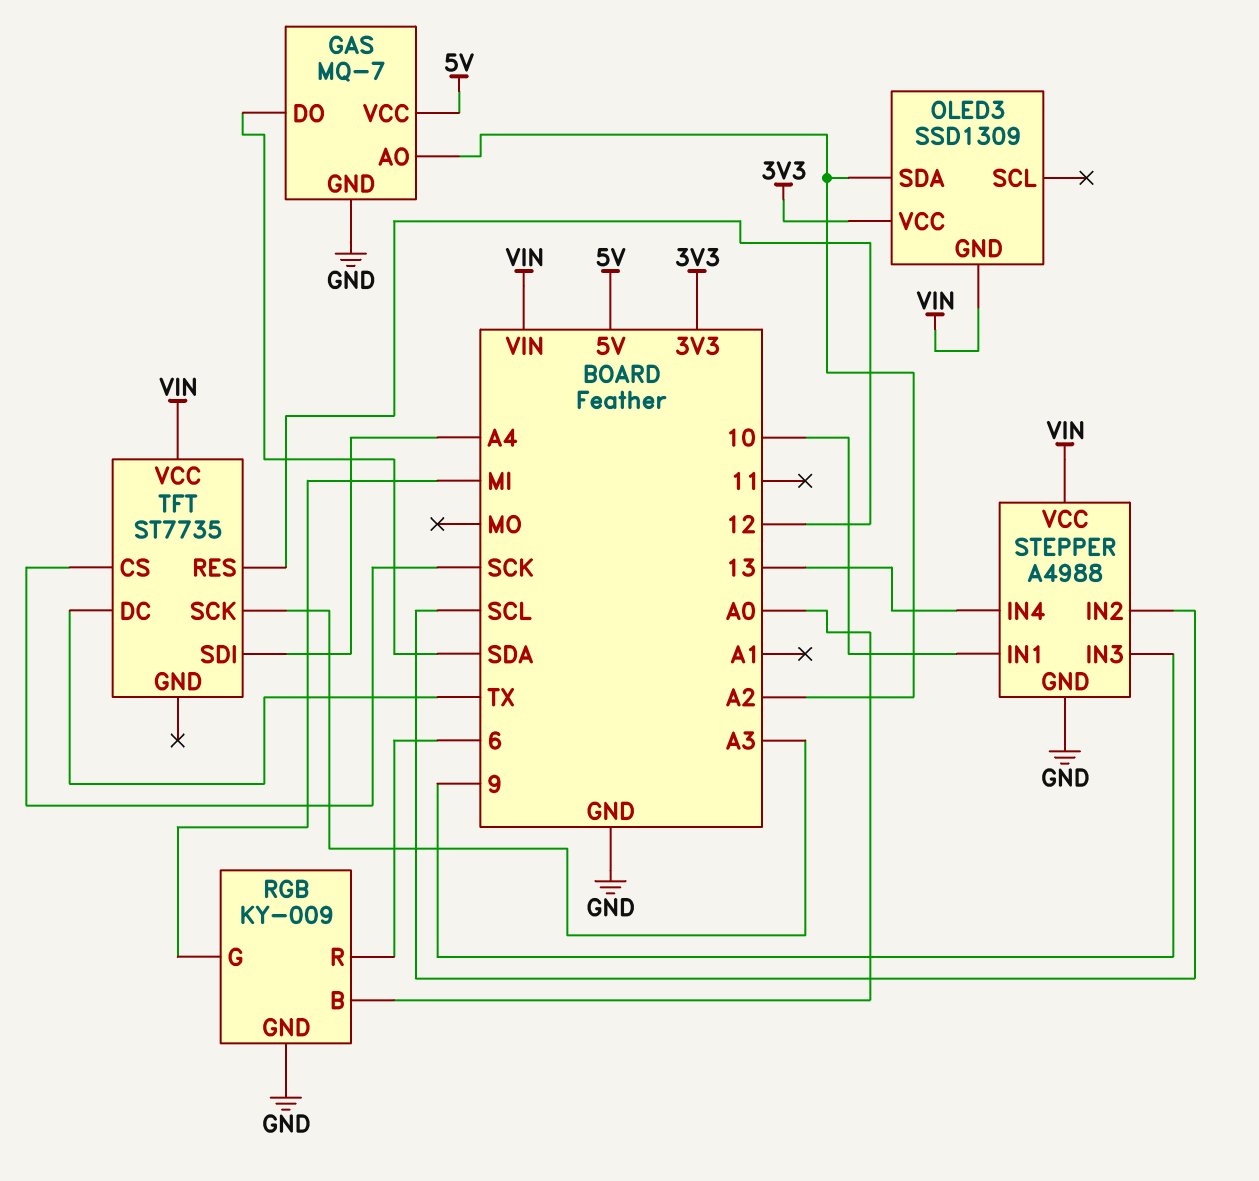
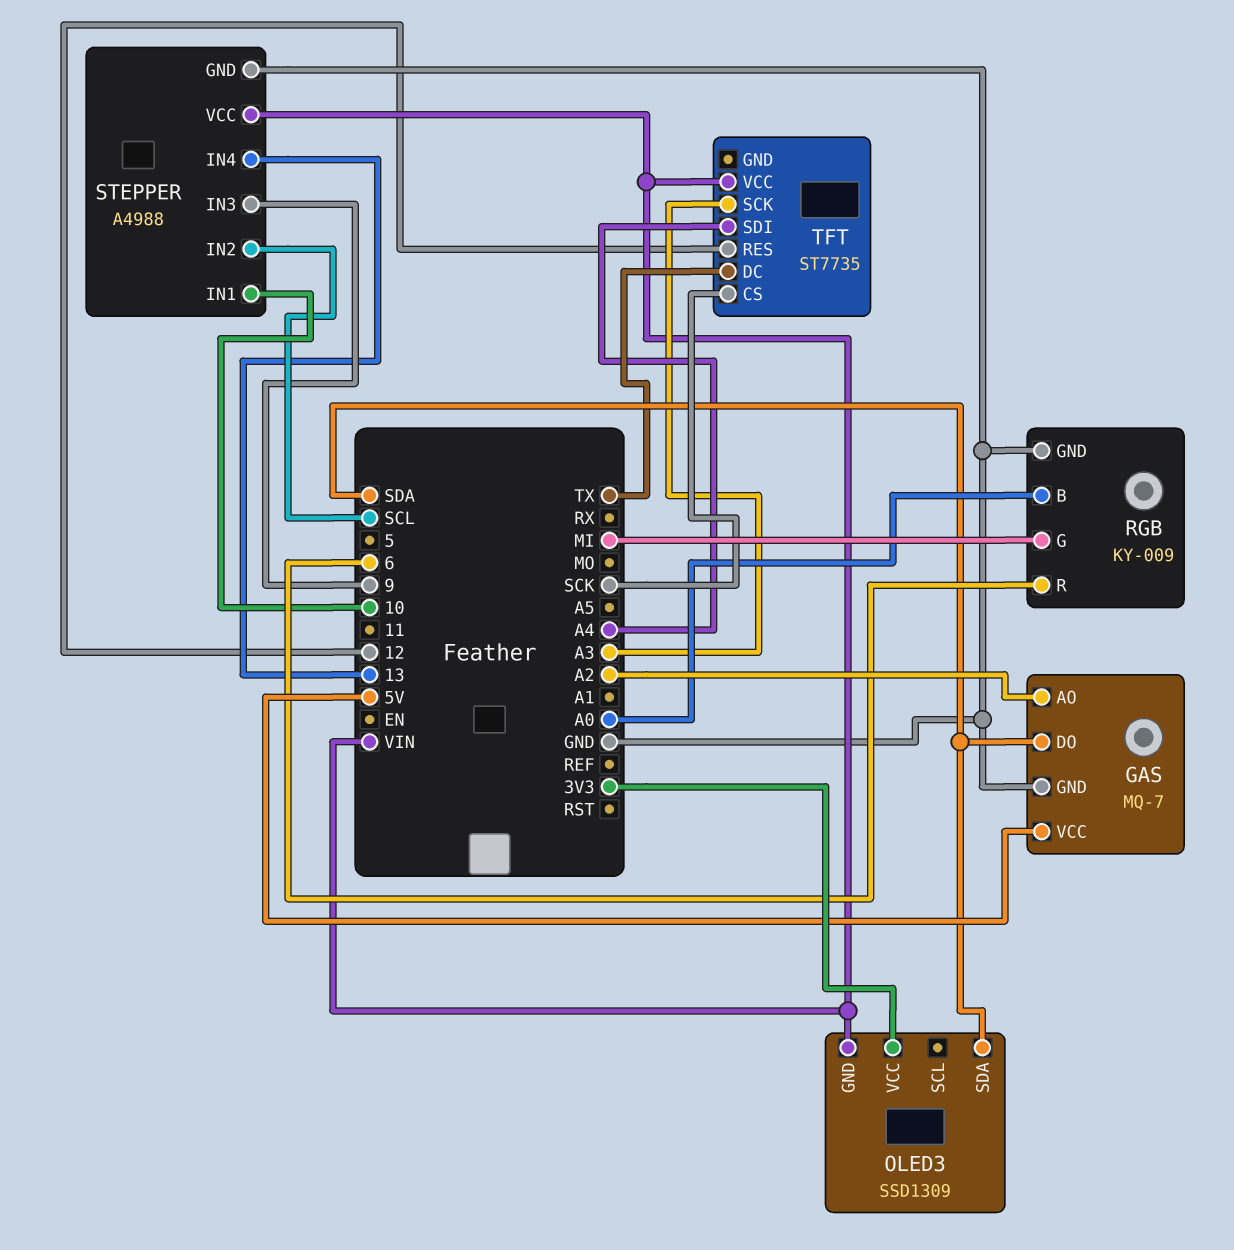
OLED3 pin SDA: A2 -> SDA

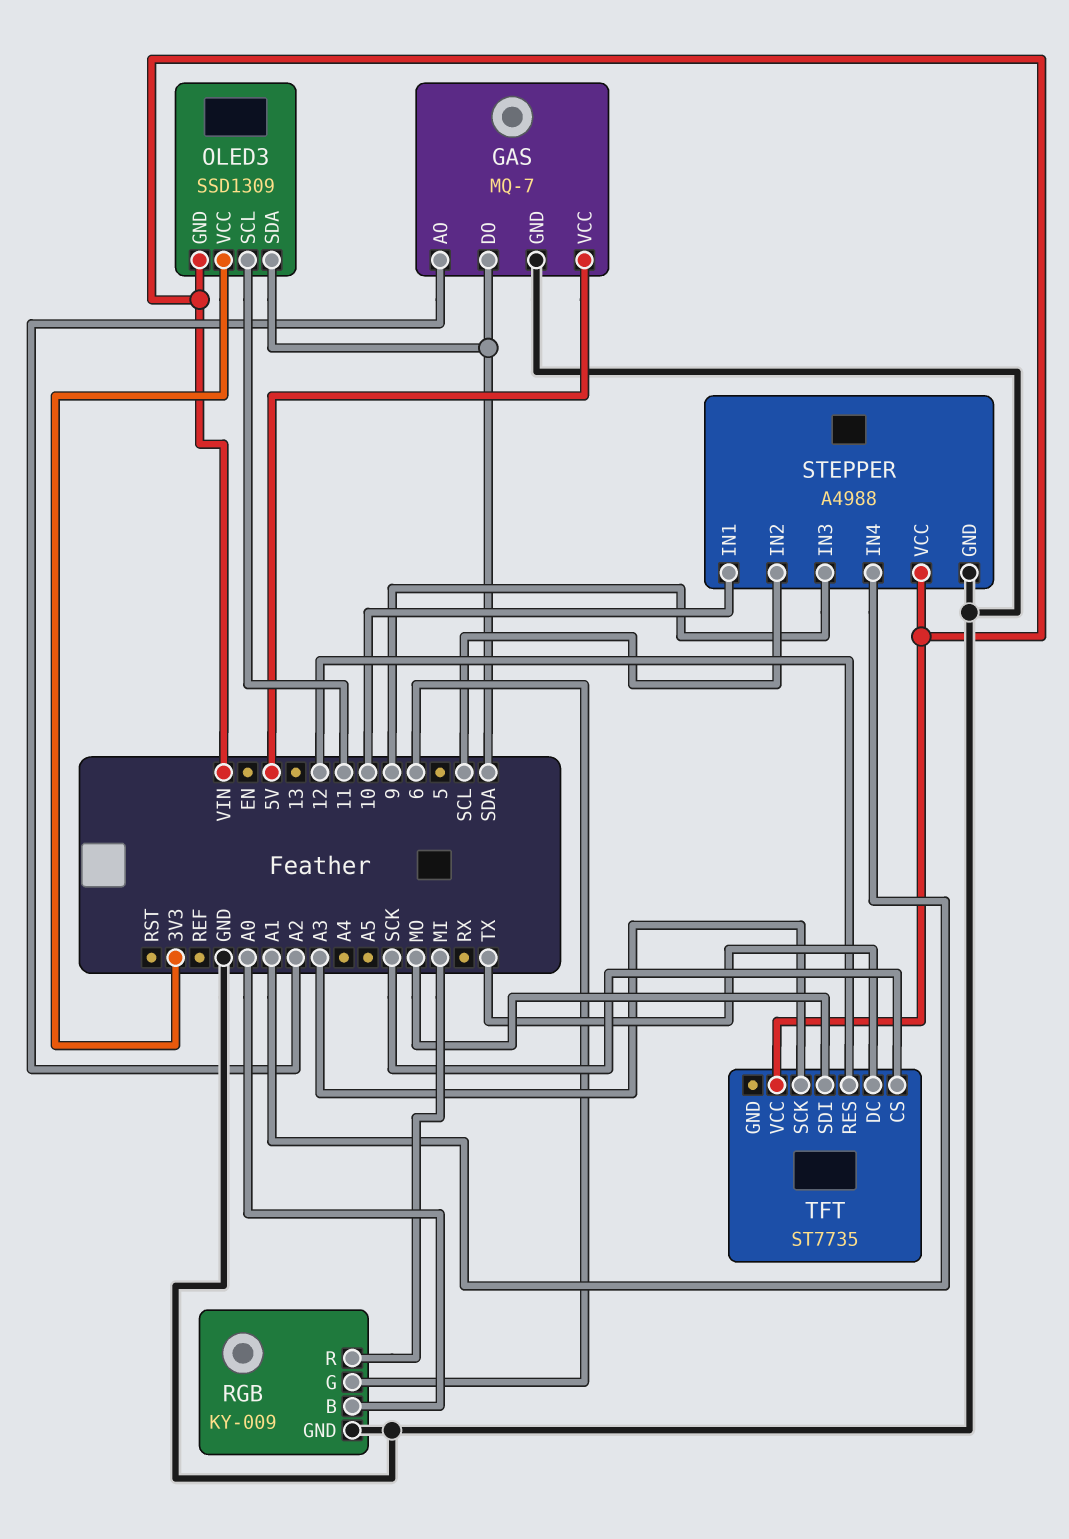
OLED3 pin SCL: none -> 11
RGB pin G: MI -> 6
RGB pin R: 6 -> MI
STEPPER pin IN4: 13 -> A1
TFT pin SDI: A4 -> MO

